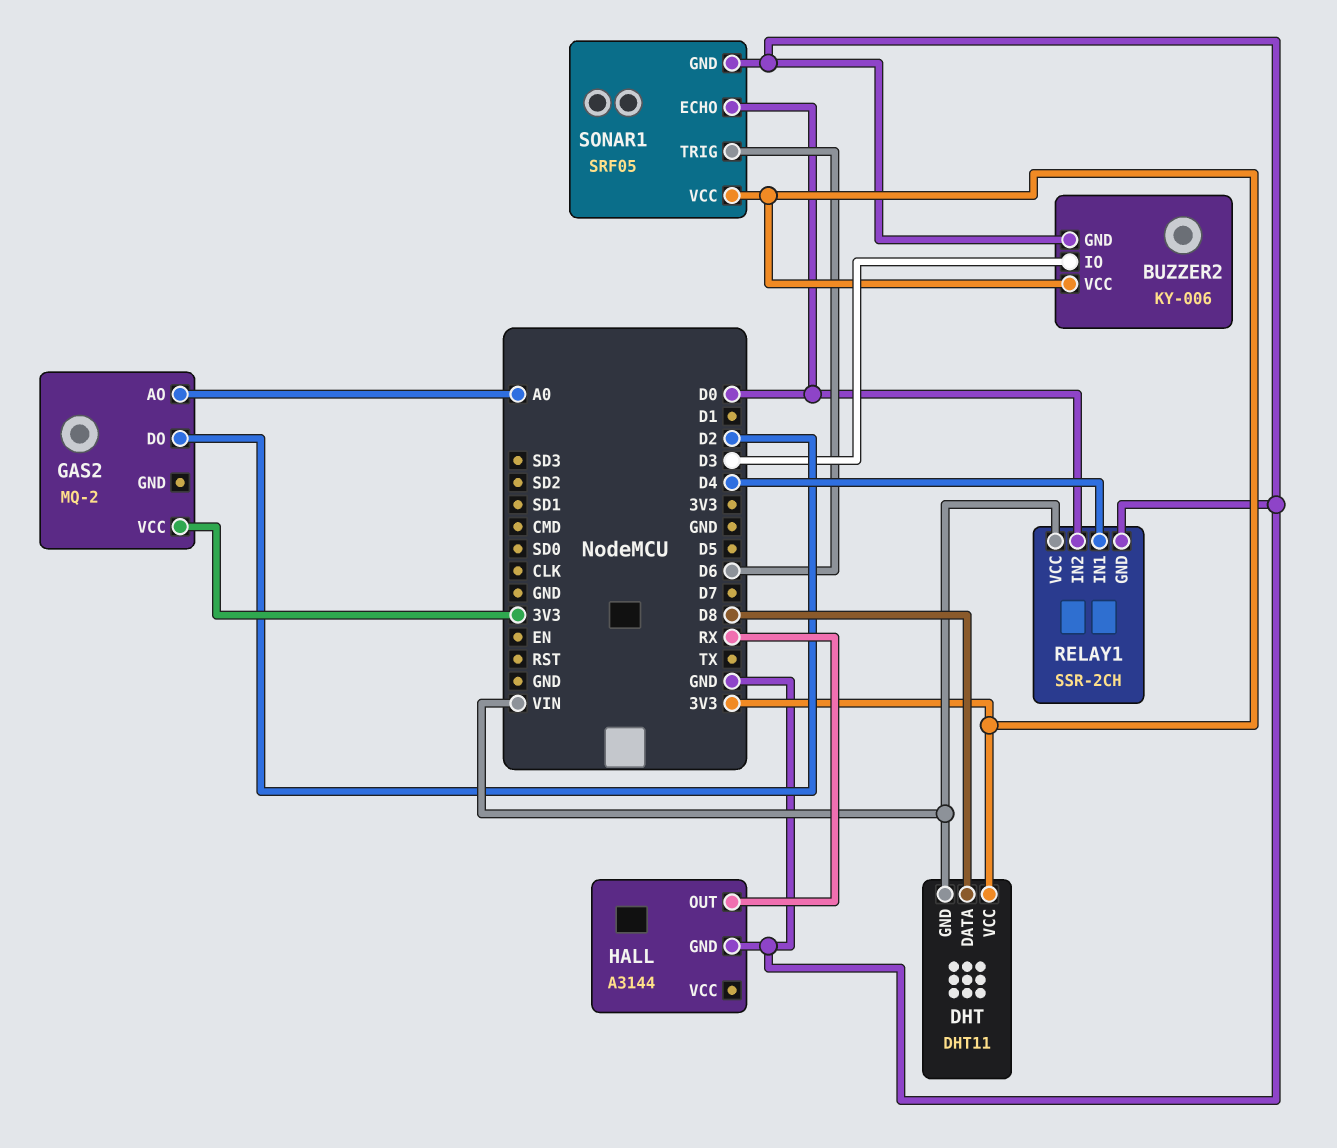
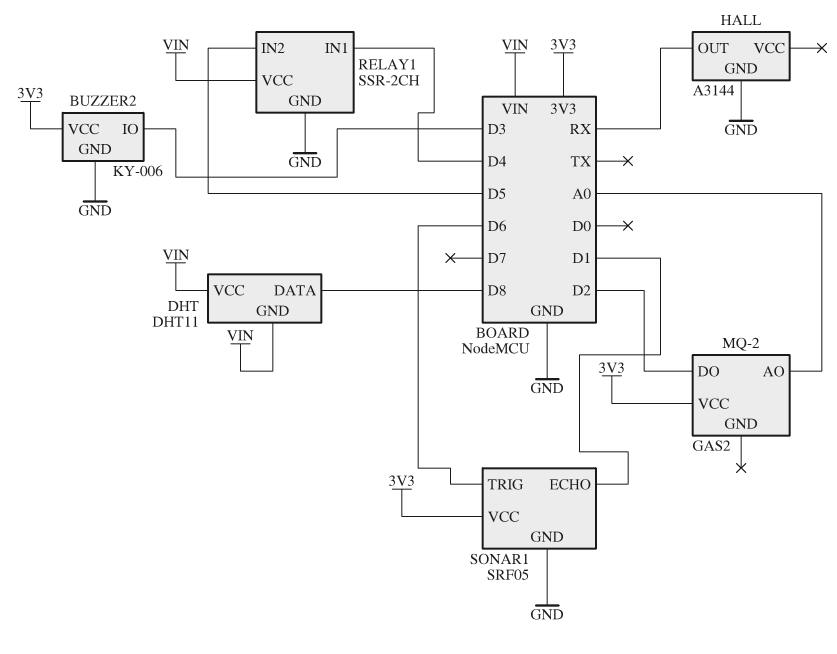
DHT pin VCC: 3V3 -> VIN
RELAY1 pin IN2: D0 -> D5
SONAR1 pin ECHO: D0 -> D1

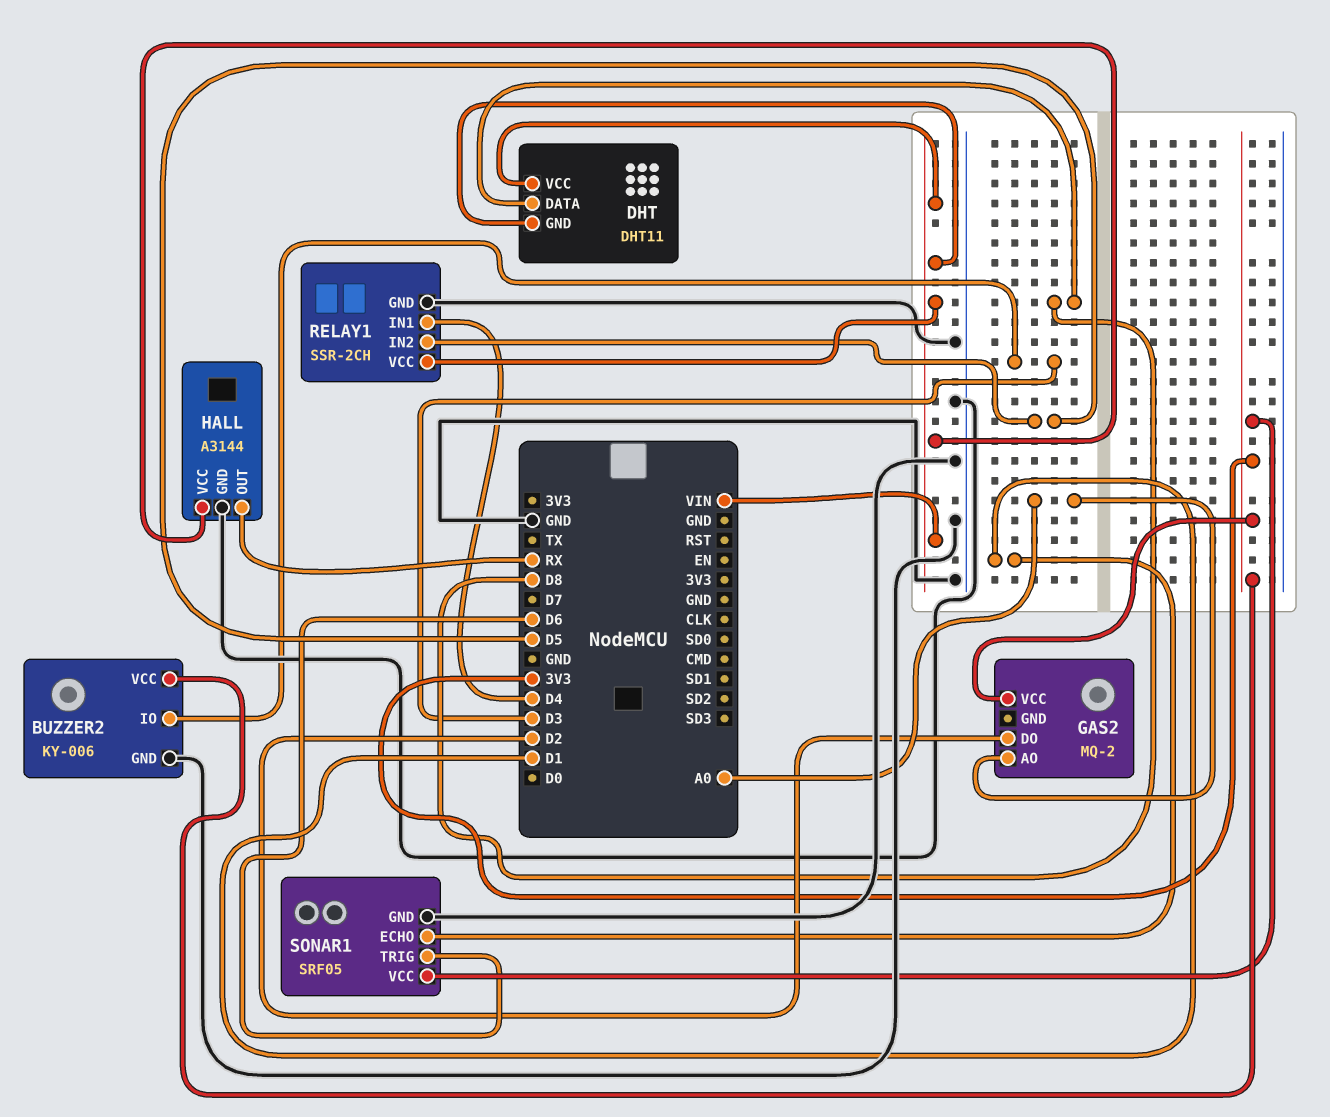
HALL pin VCC: none -> VIN

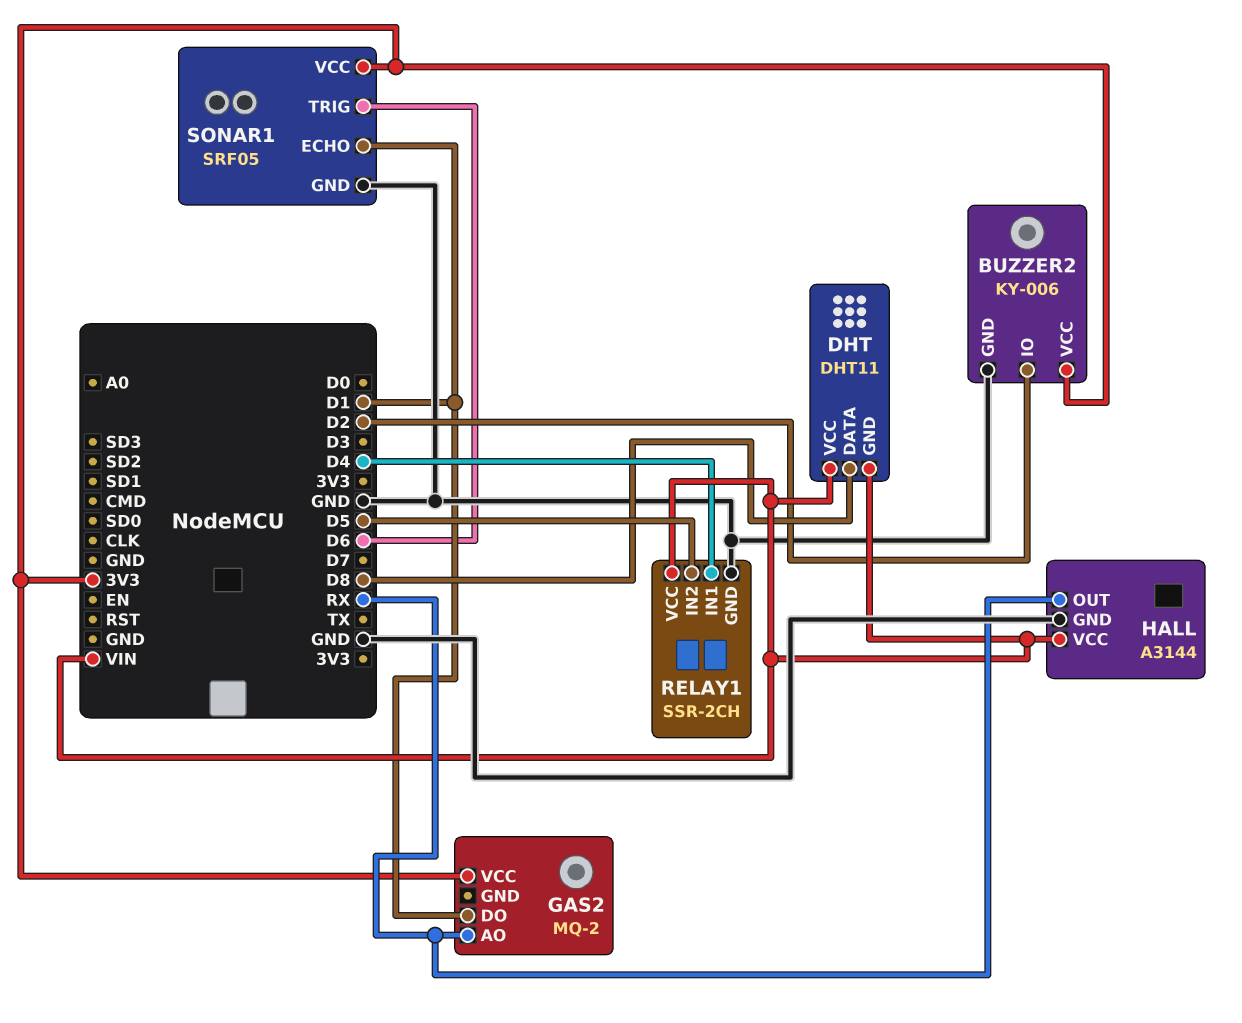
BUZZER2 pin IO: D3 -> D2
GAS2 pin AO: A0 -> RX
GAS2 pin DO: D2 -> D1

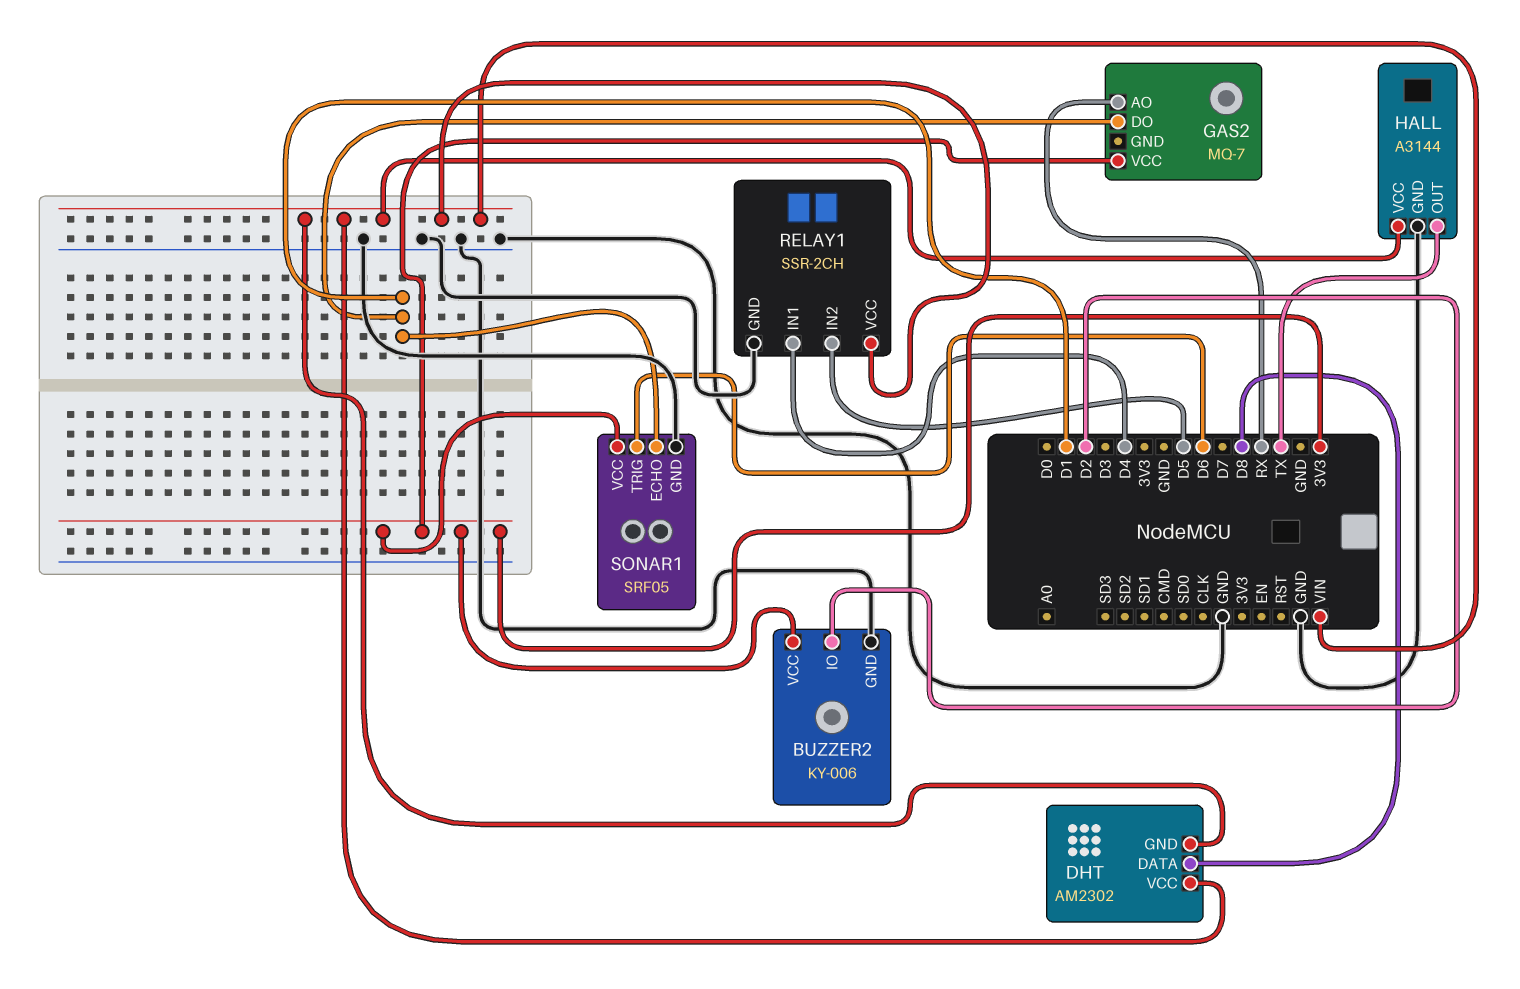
DHT: DHT11 -> AM2302
GAS2: MQ-2 -> MQ-7
HALL pin OUT: RX -> TX

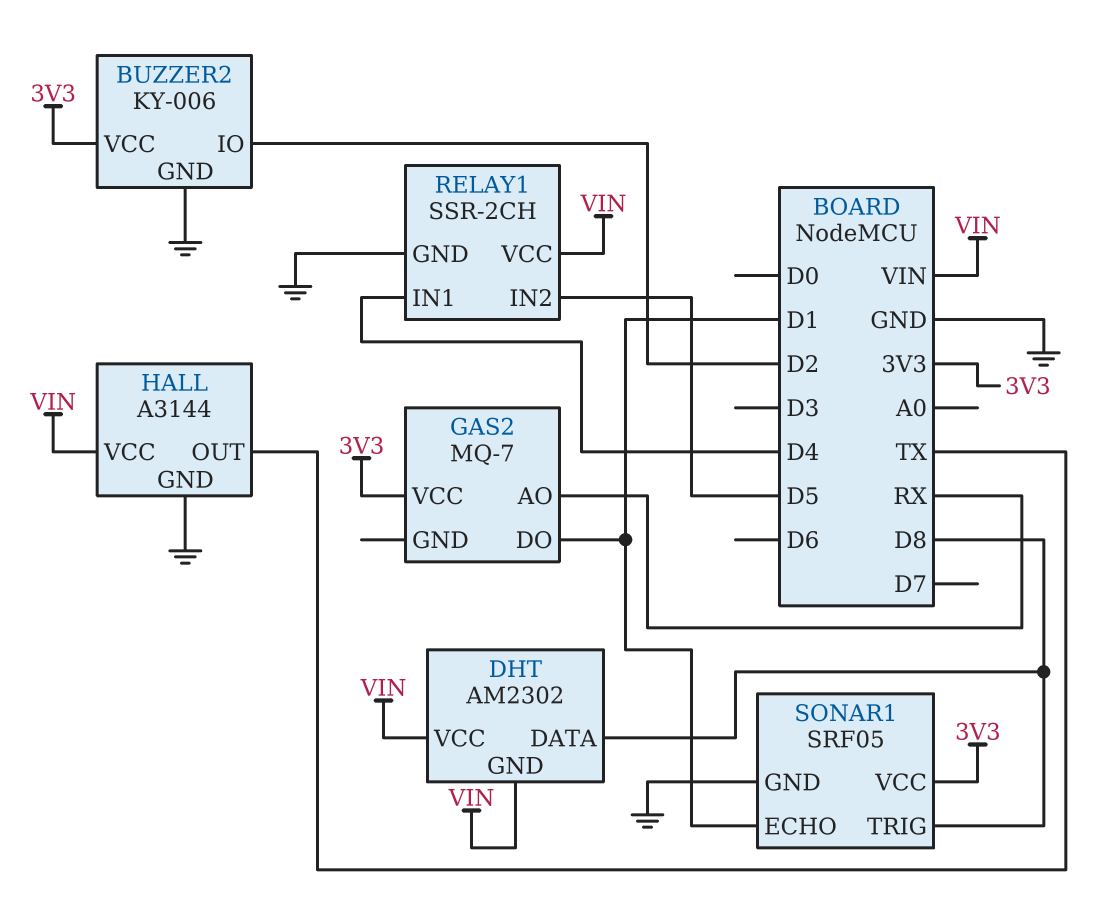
SONAR1 pin TRIG: D6 -> D8

